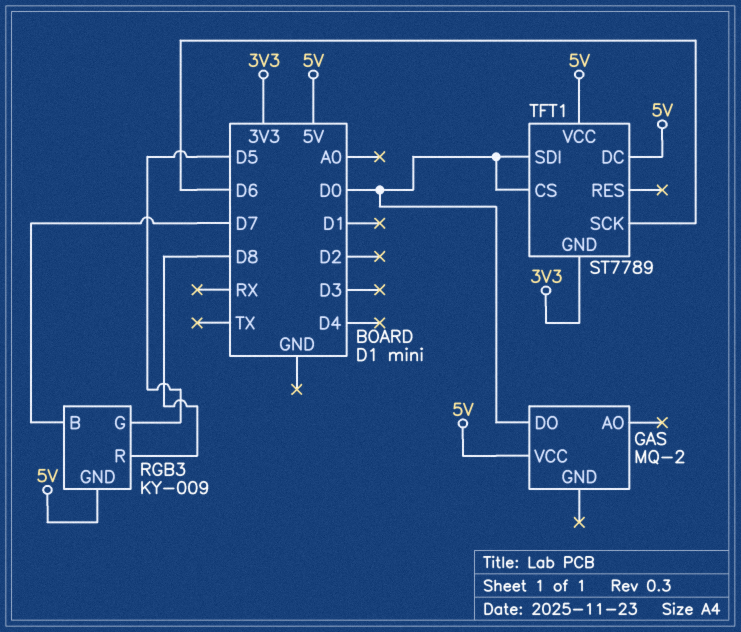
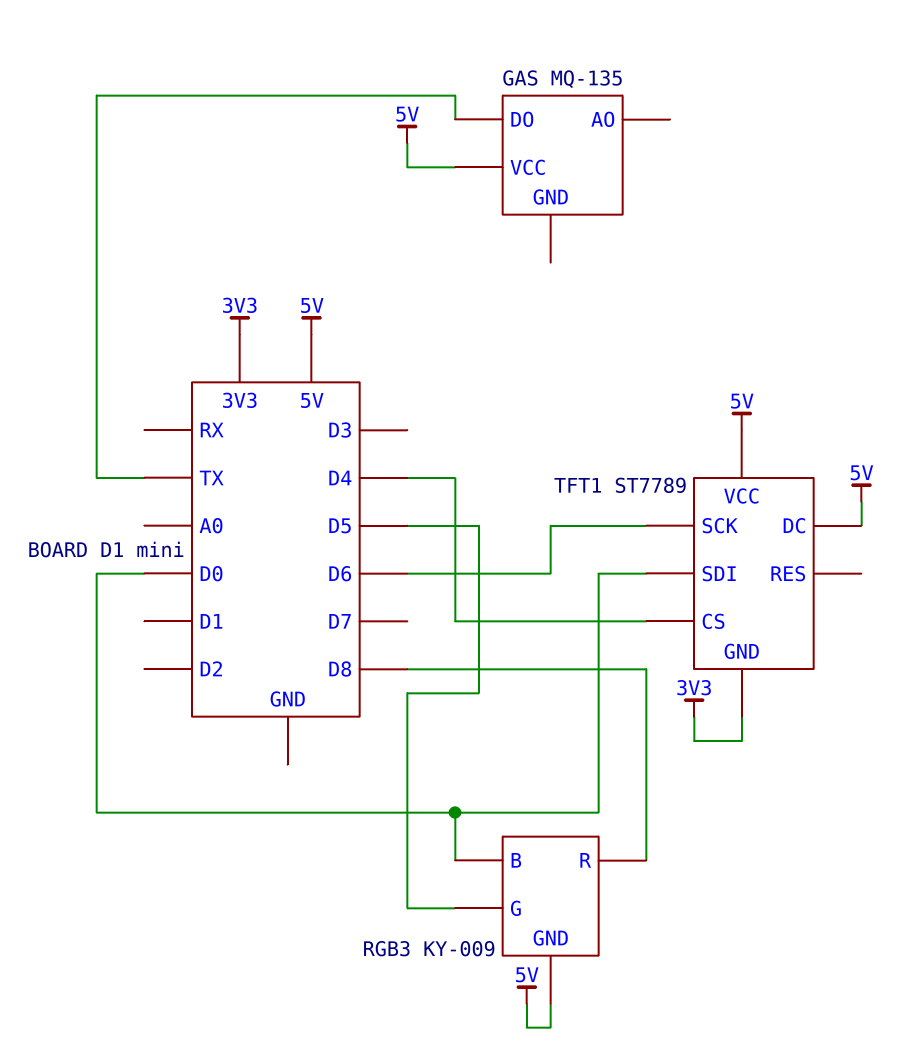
GAS: MQ-2 -> MQ-135
GAS pin DO: D0 -> TX
RGB3 pin B: D7 -> D0
TFT1 pin CS: D0 -> D4

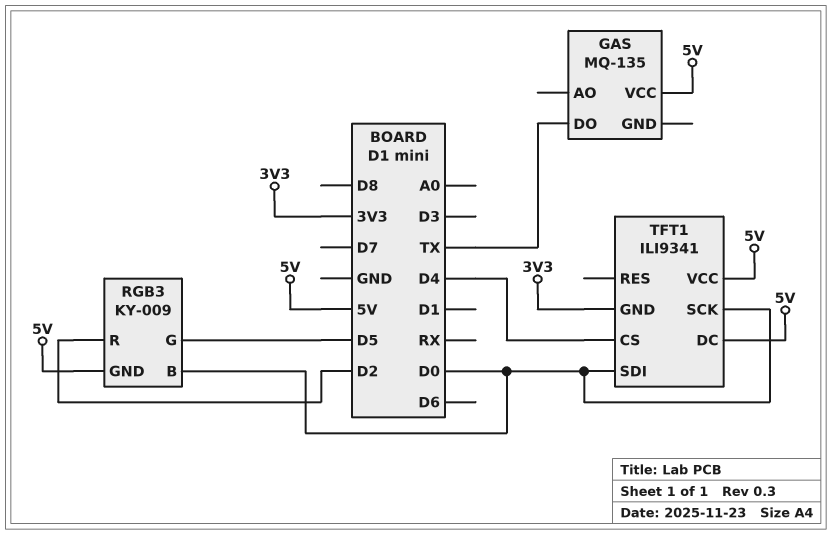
RGB3 pin R: D8 -> D2
TFT1: ST7789 -> ILI9341
TFT1 pin SCK: D6 -> D0

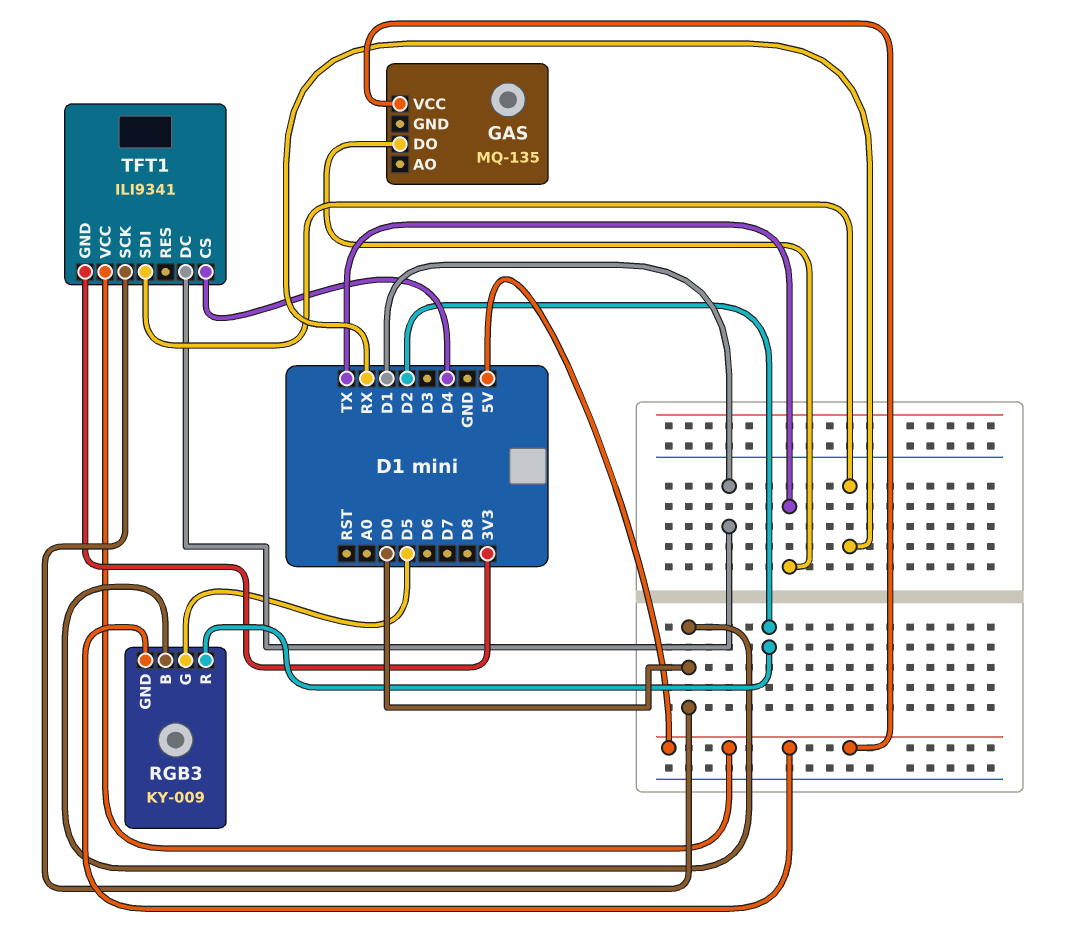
TFT1 pin DC: 5V -> D1
TFT1 pin SDI: D0 -> RX

